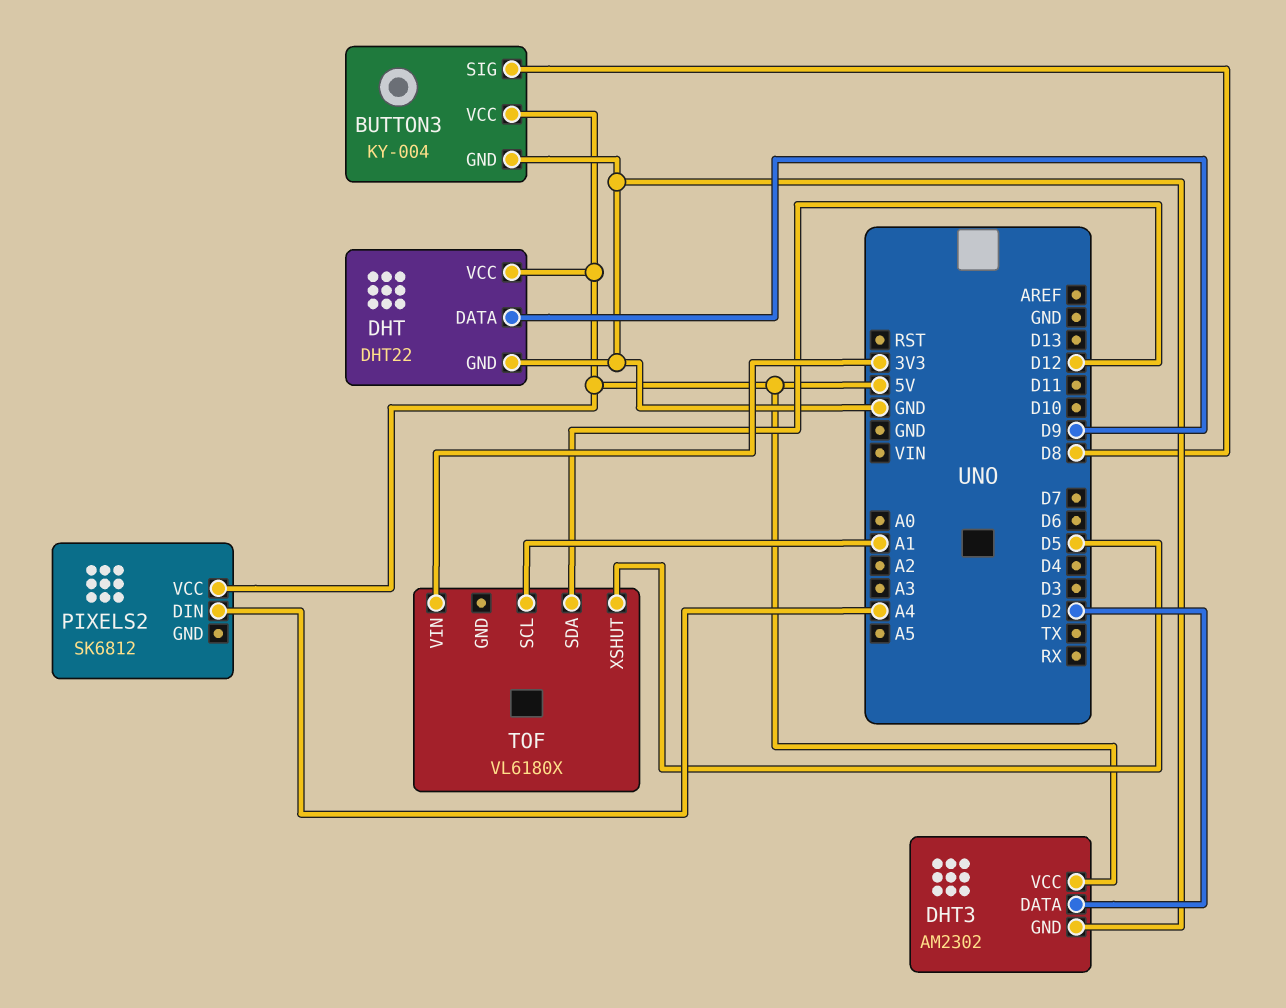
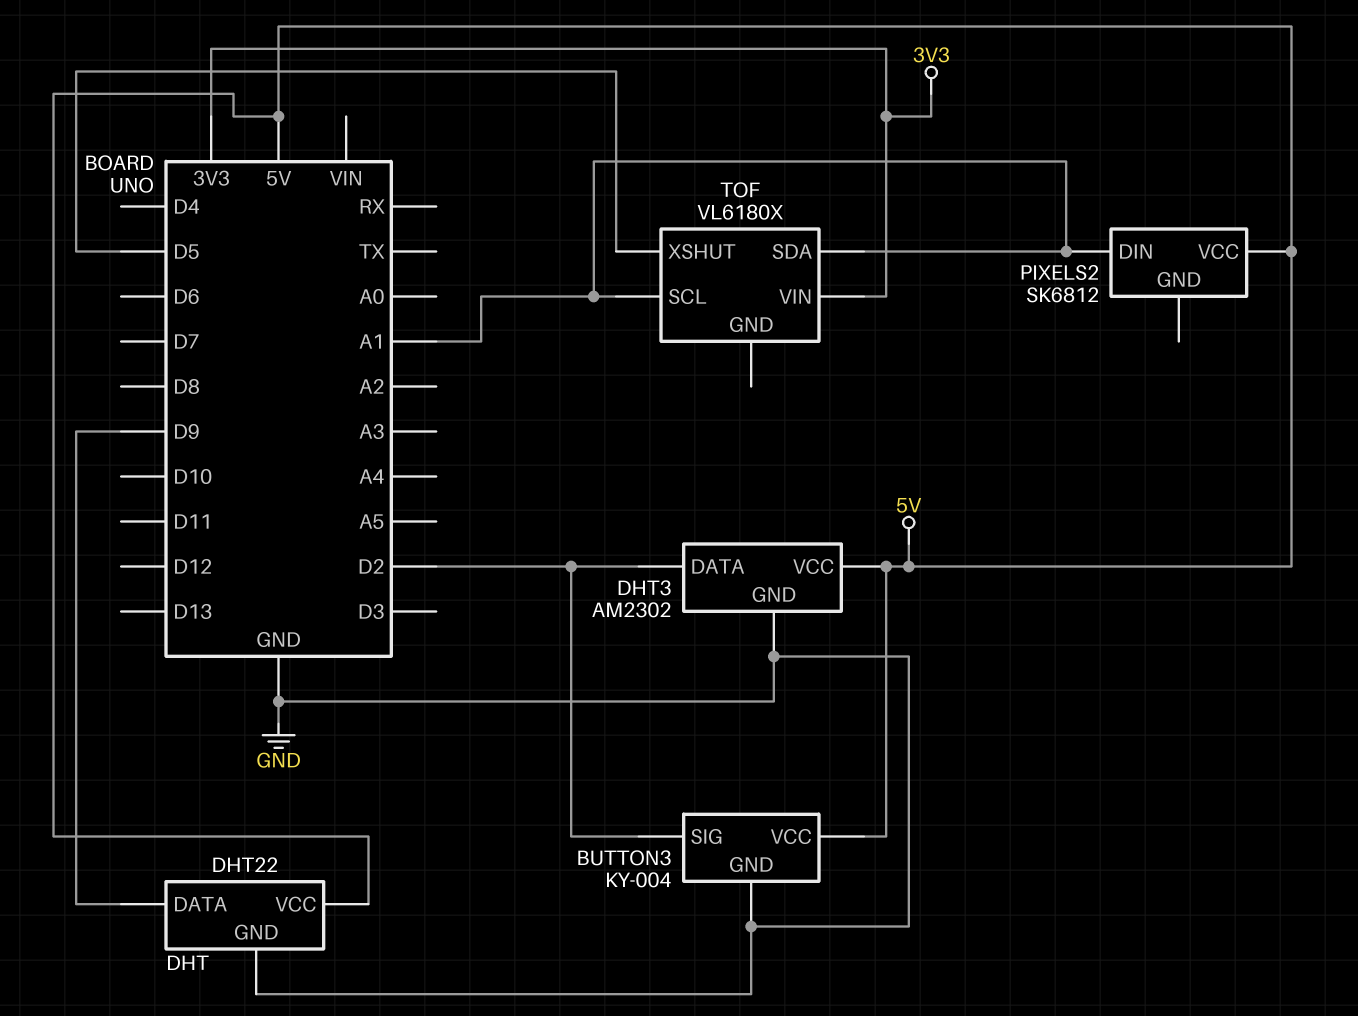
BUTTON3 pin SIG: D8 -> D2
PIXELS2 pin DIN: A4 -> A1
TOF pin SDA: D12 -> A1

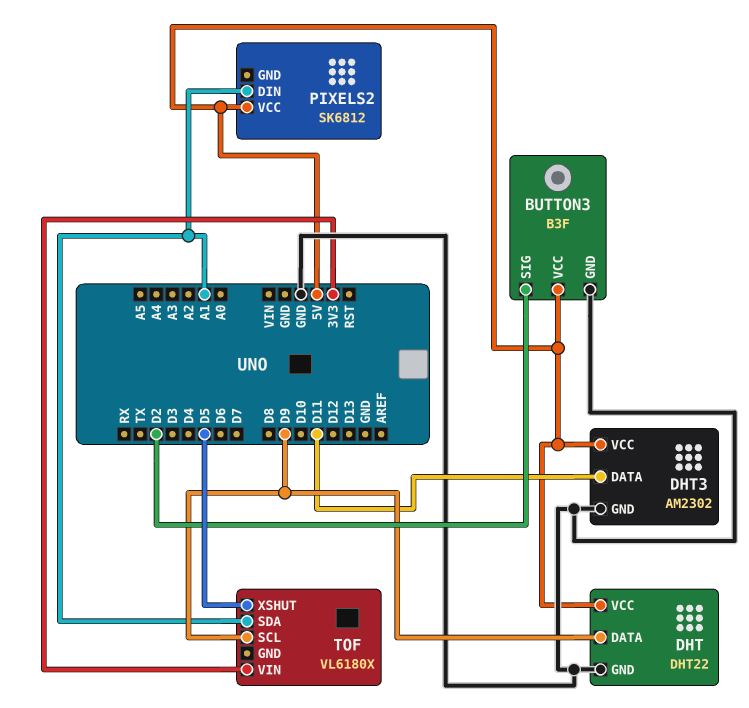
BUTTON3: KY-004 -> B3F
DHT3 pin DATA: D2 -> D11
TOF pin SCL: A1 -> D9

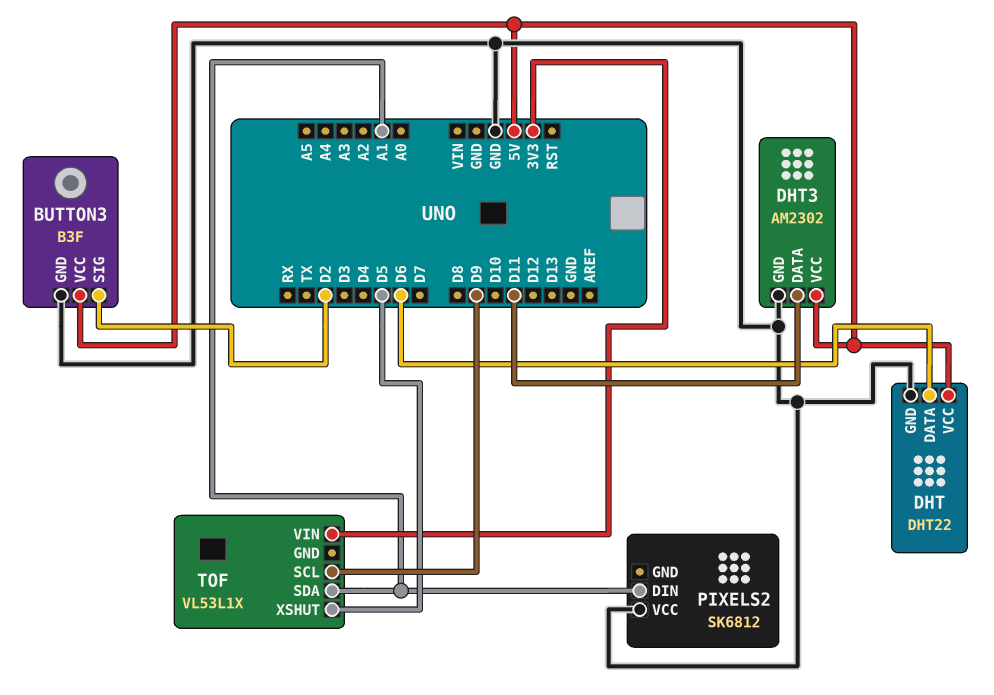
DHT pin DATA: D9 -> D6
PIXELS2 pin VCC: 5V -> GND
TOF: VL6180X -> VL53L1X

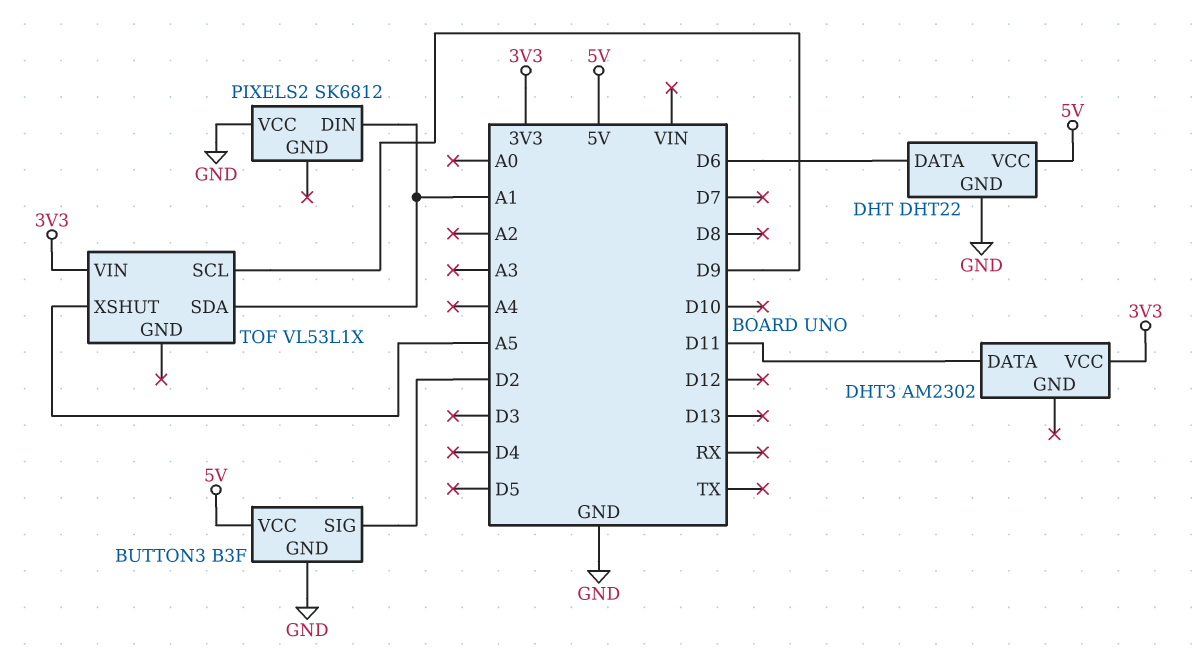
DHT3 pin GND: GND -> none
DHT3 pin VCC: 5V -> 3V3
TOF pin XSHUT: D5 -> A5

